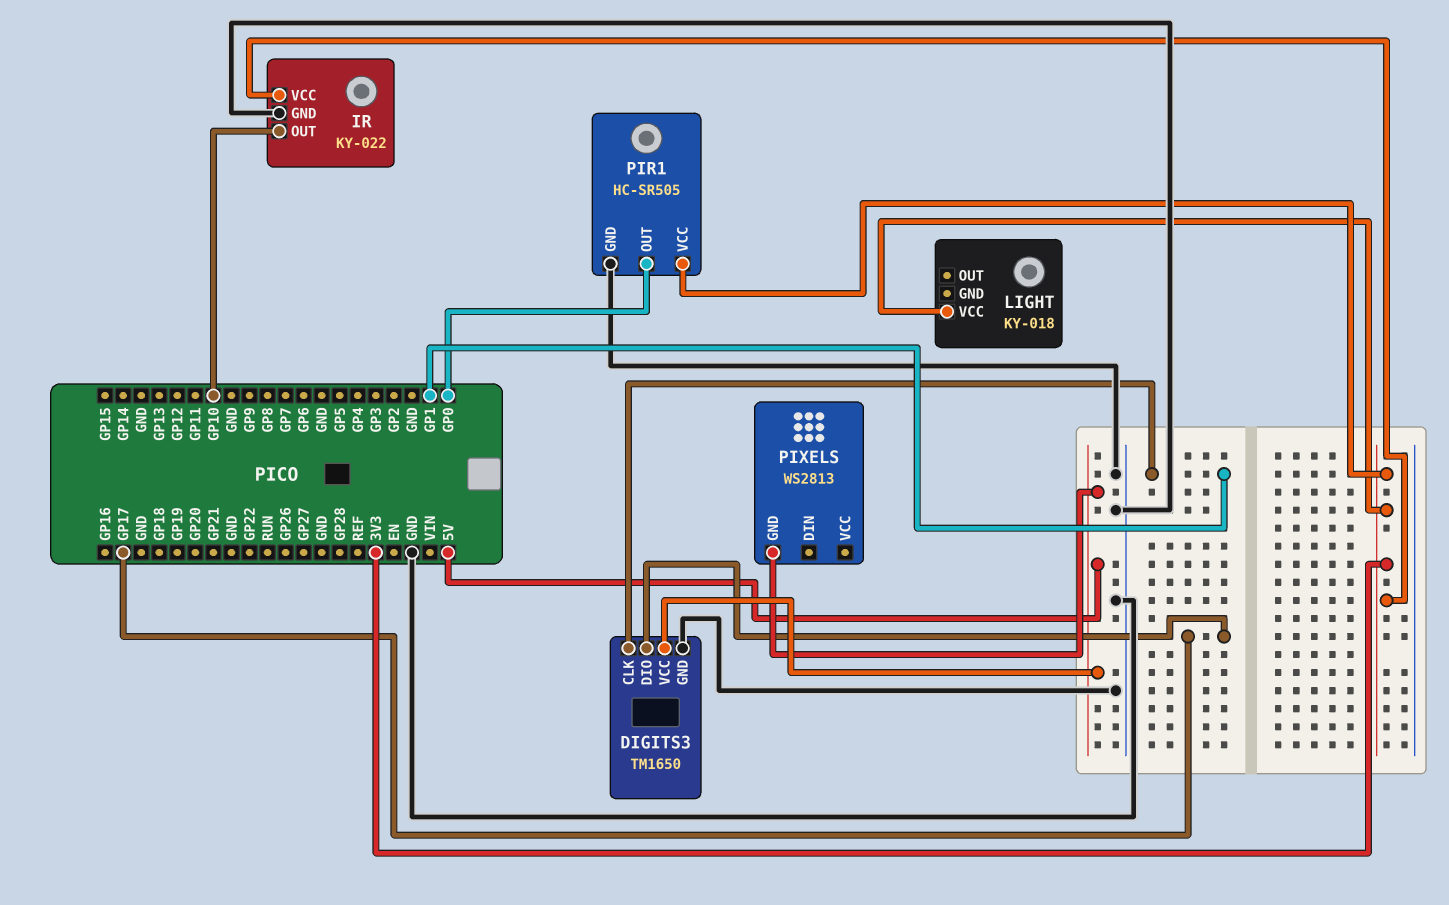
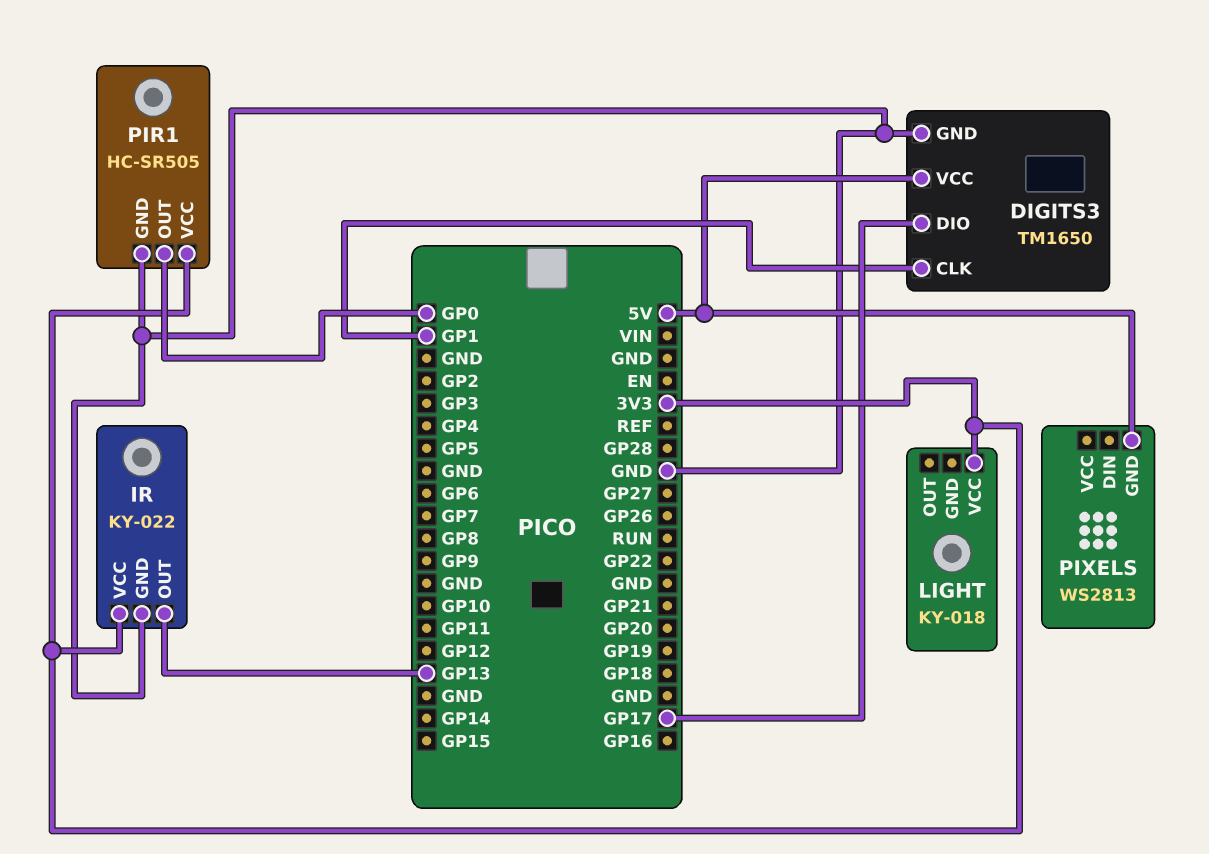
IR pin OUT: GP10 -> GP13

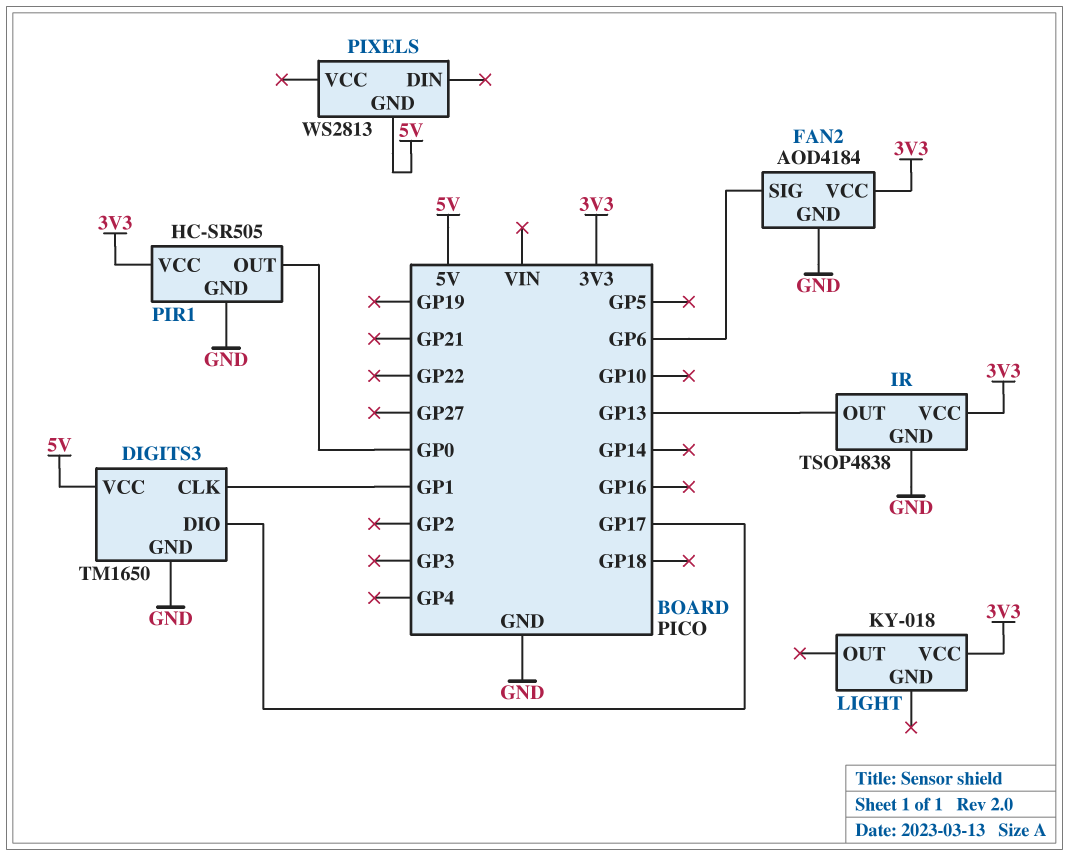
FAN2: none -> AOD4184
FAN2 pin GND: none -> GND
FAN2 pin SIG: none -> GP6
FAN2 pin VCC: none -> 3V3
IR: KY-022 -> TSOP4838

